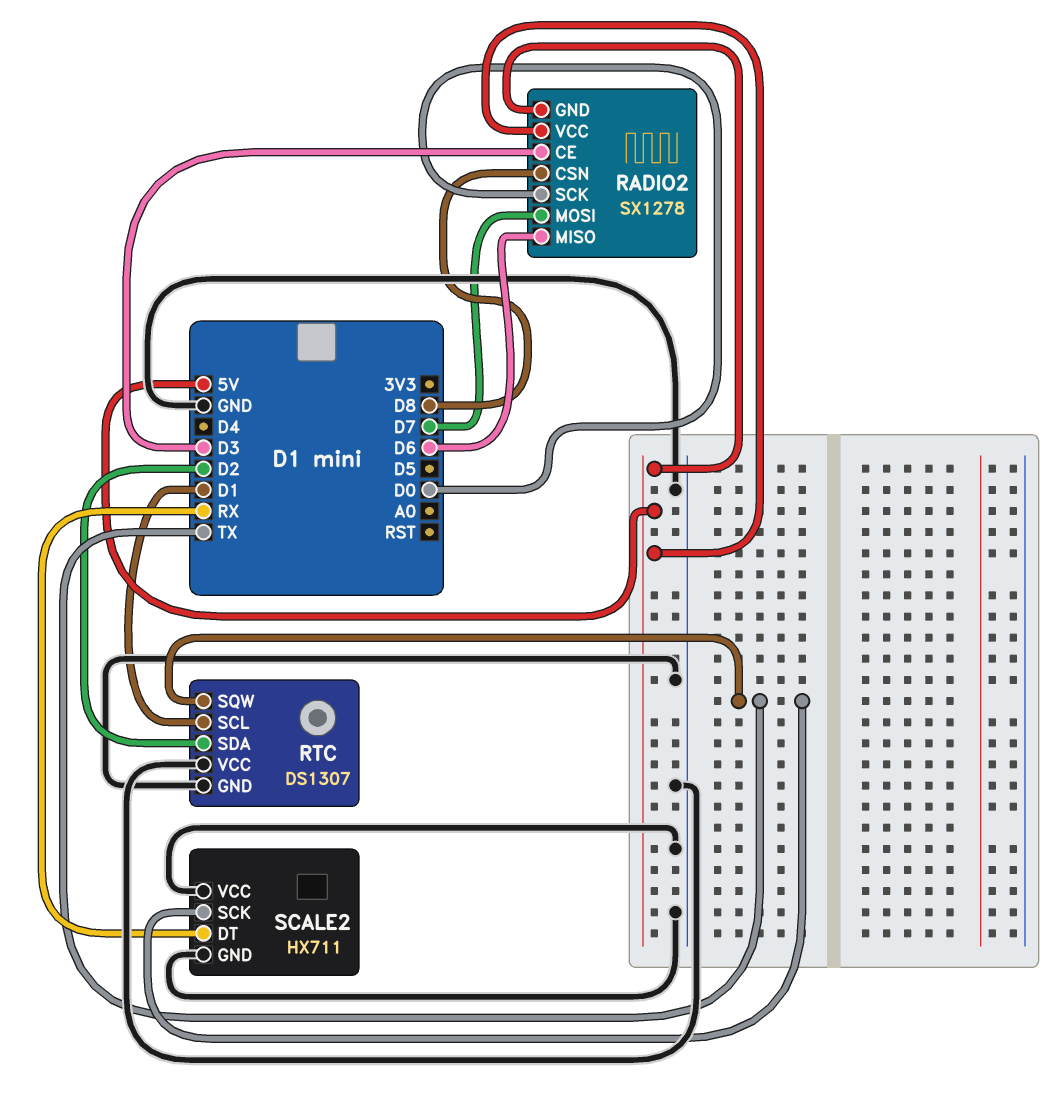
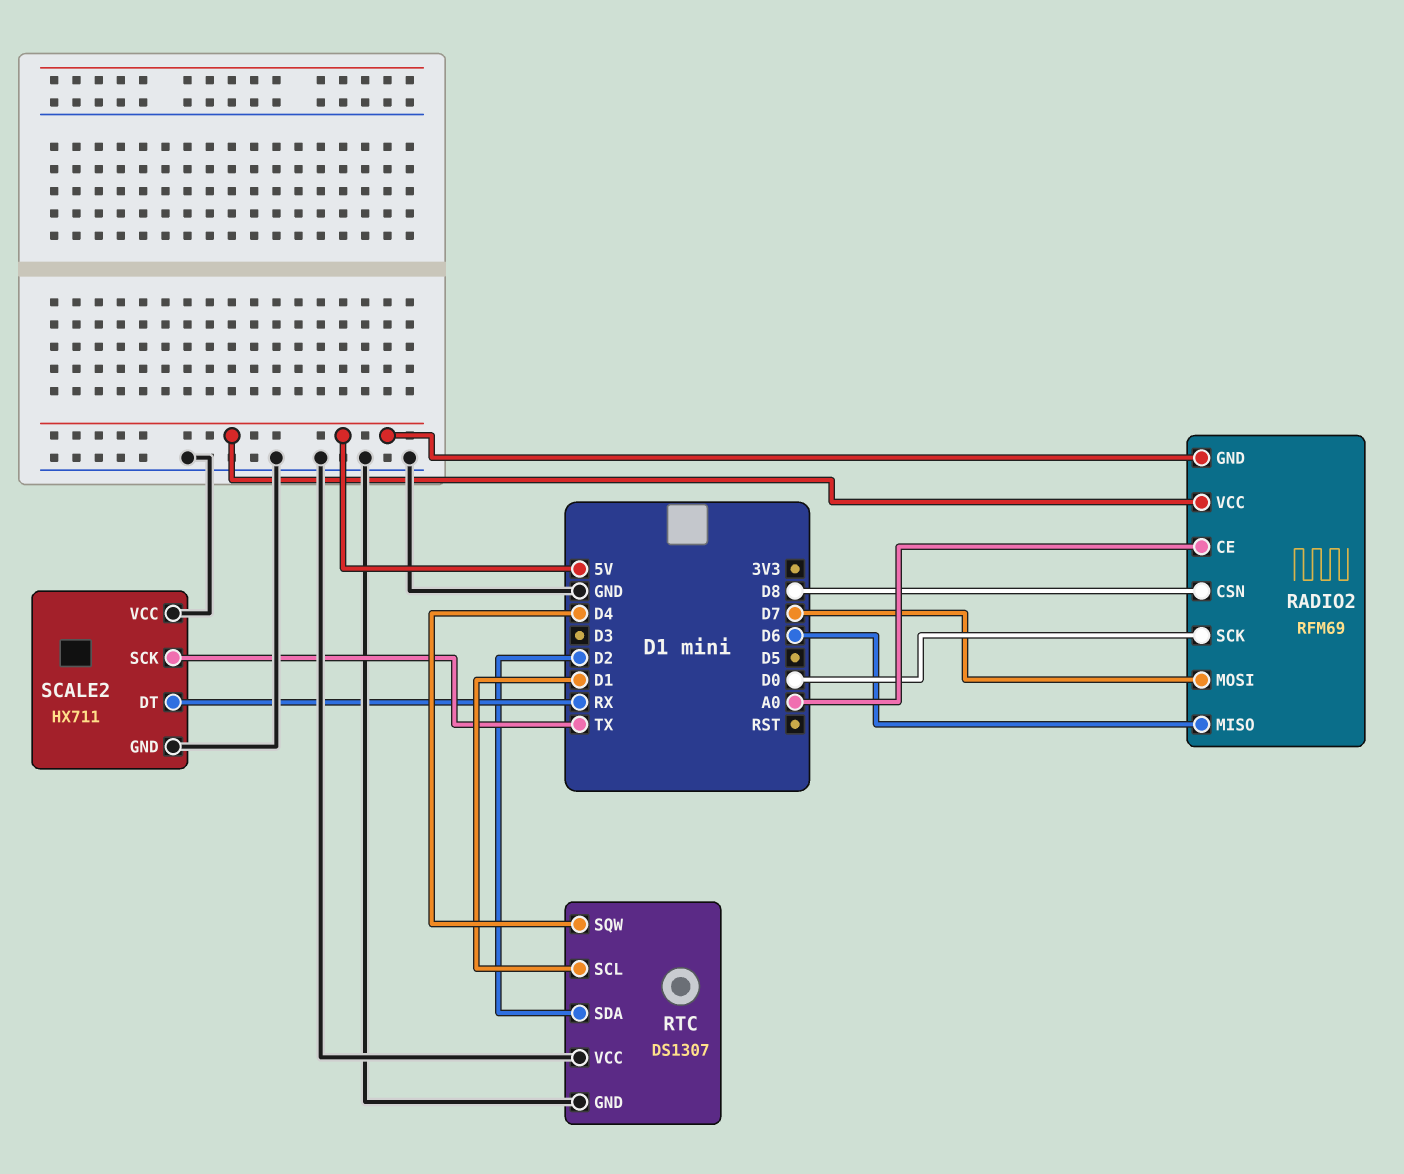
RADIO2: SX1278 -> RFM69
RADIO2 pin CE: D3 -> A0
RTC pin SQW: TX -> D4

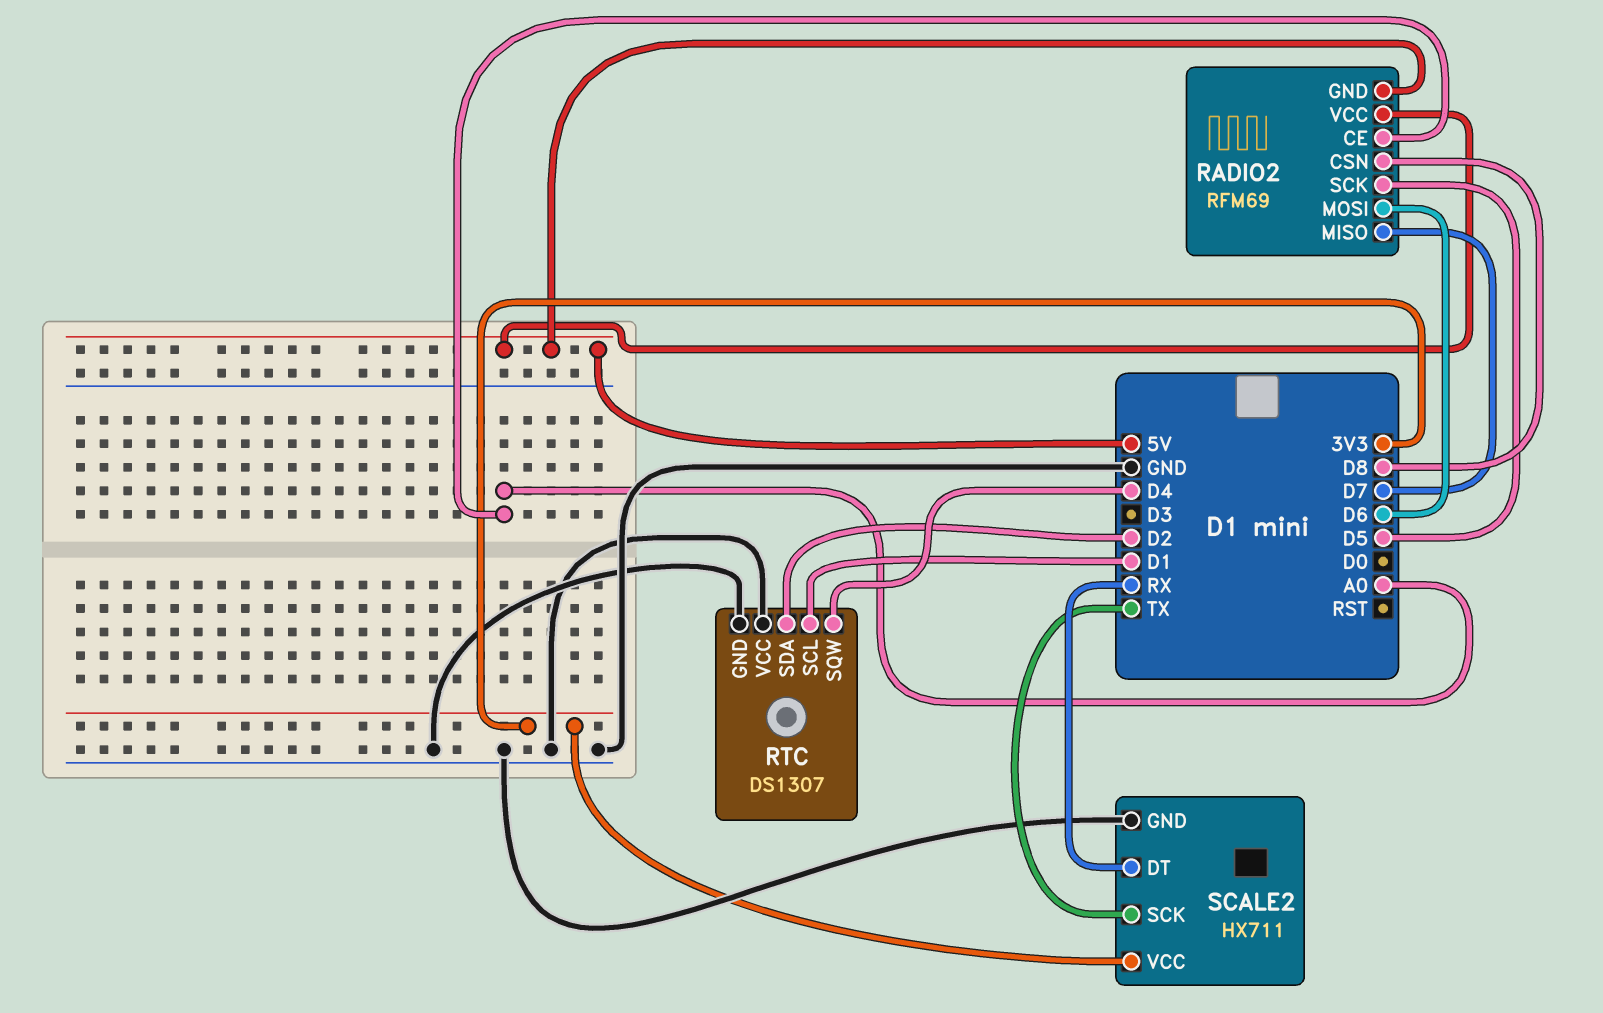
RADIO2 pin MISO: D6 -> D7
RADIO2 pin MOSI: D7 -> D6
RADIO2 pin SCK: D0 -> D5
SCALE2 pin VCC: GND -> 3V3

